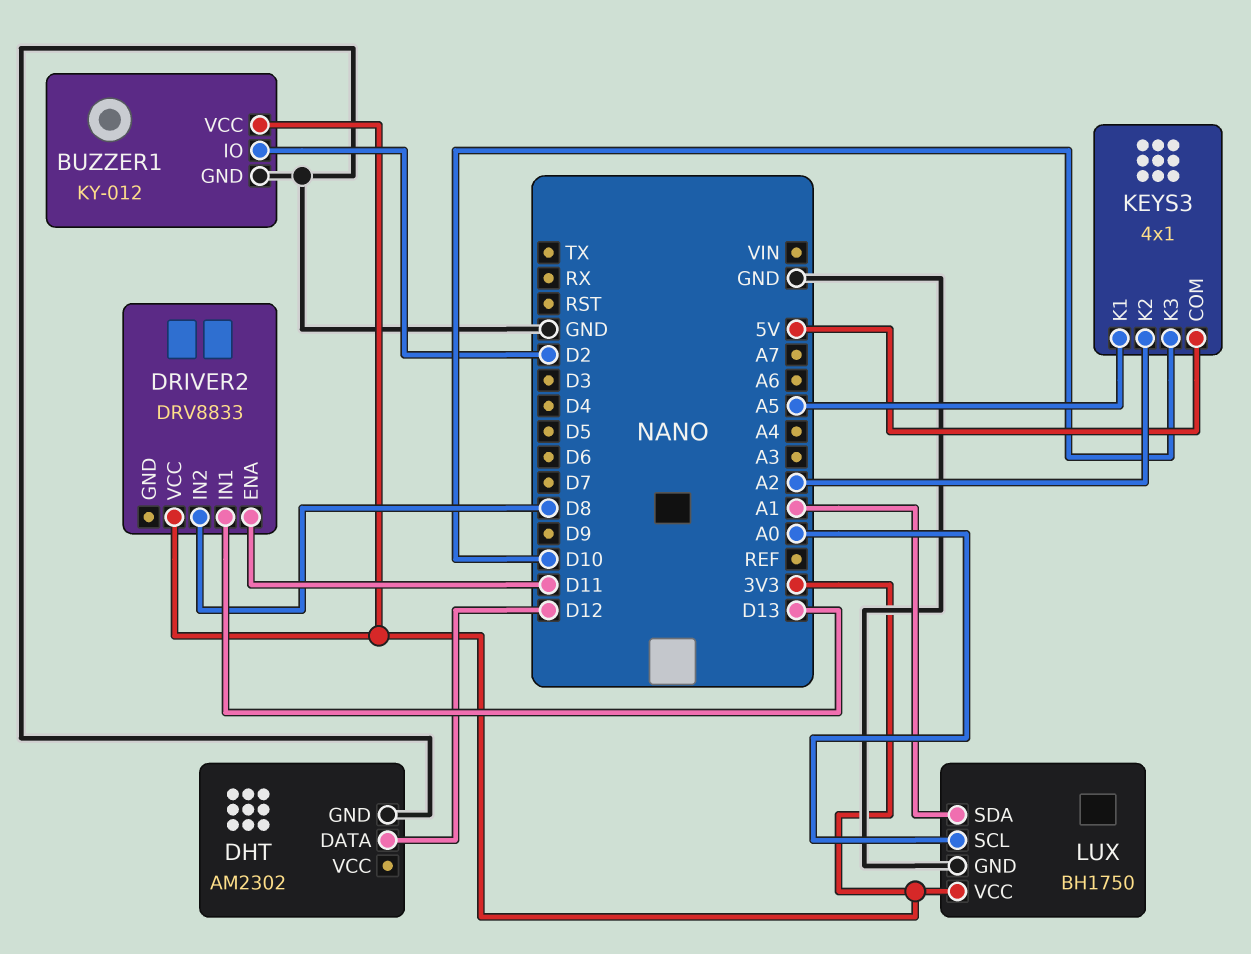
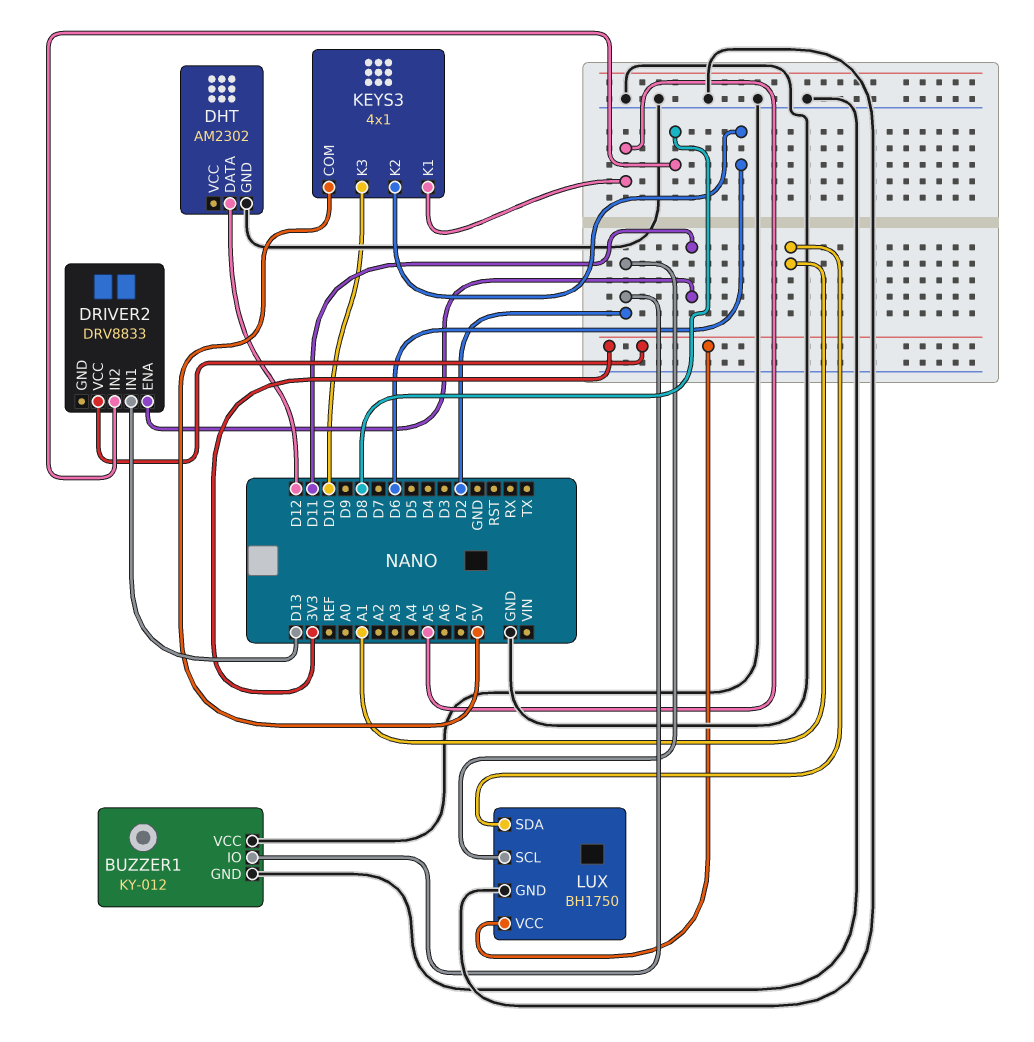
BUZZER1 pin VCC: 3V3 -> GND
KEYS3 pin K2: A2 -> D6
LUX pin SCL: A0 -> D2

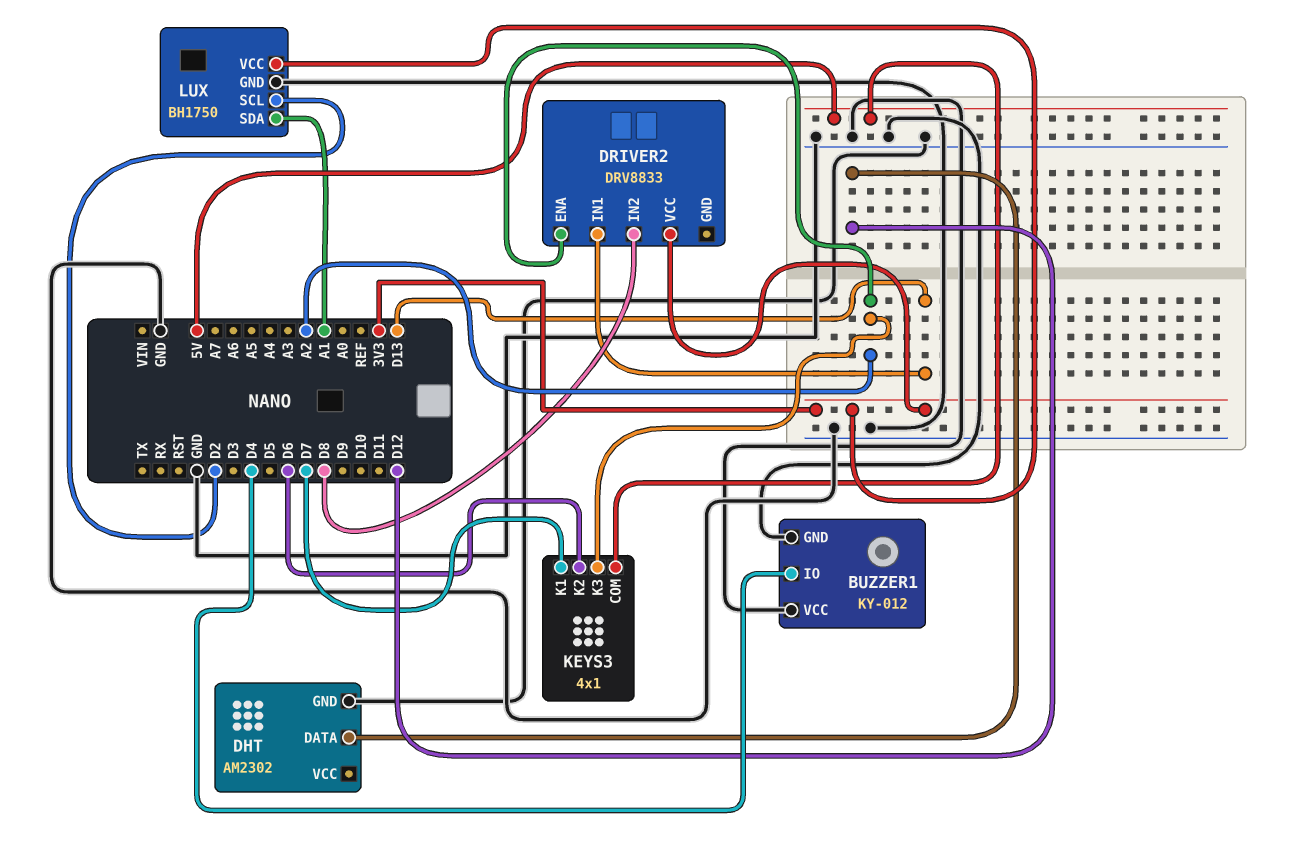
BUZZER1 pin IO: D2 -> D4
DRIVER2 pin ENA: D11 -> A2
KEYS3 pin K1: A5 -> D7
KEYS3 pin K3: D10 -> A2

